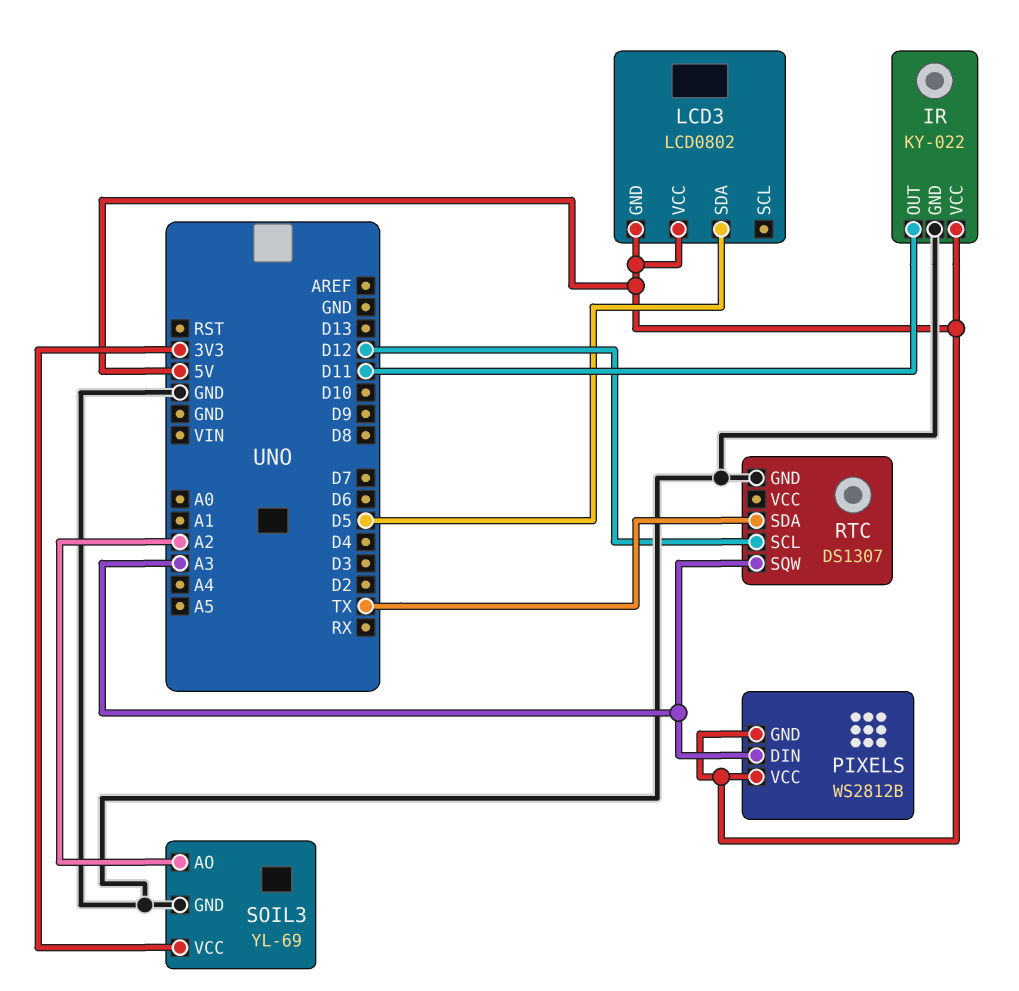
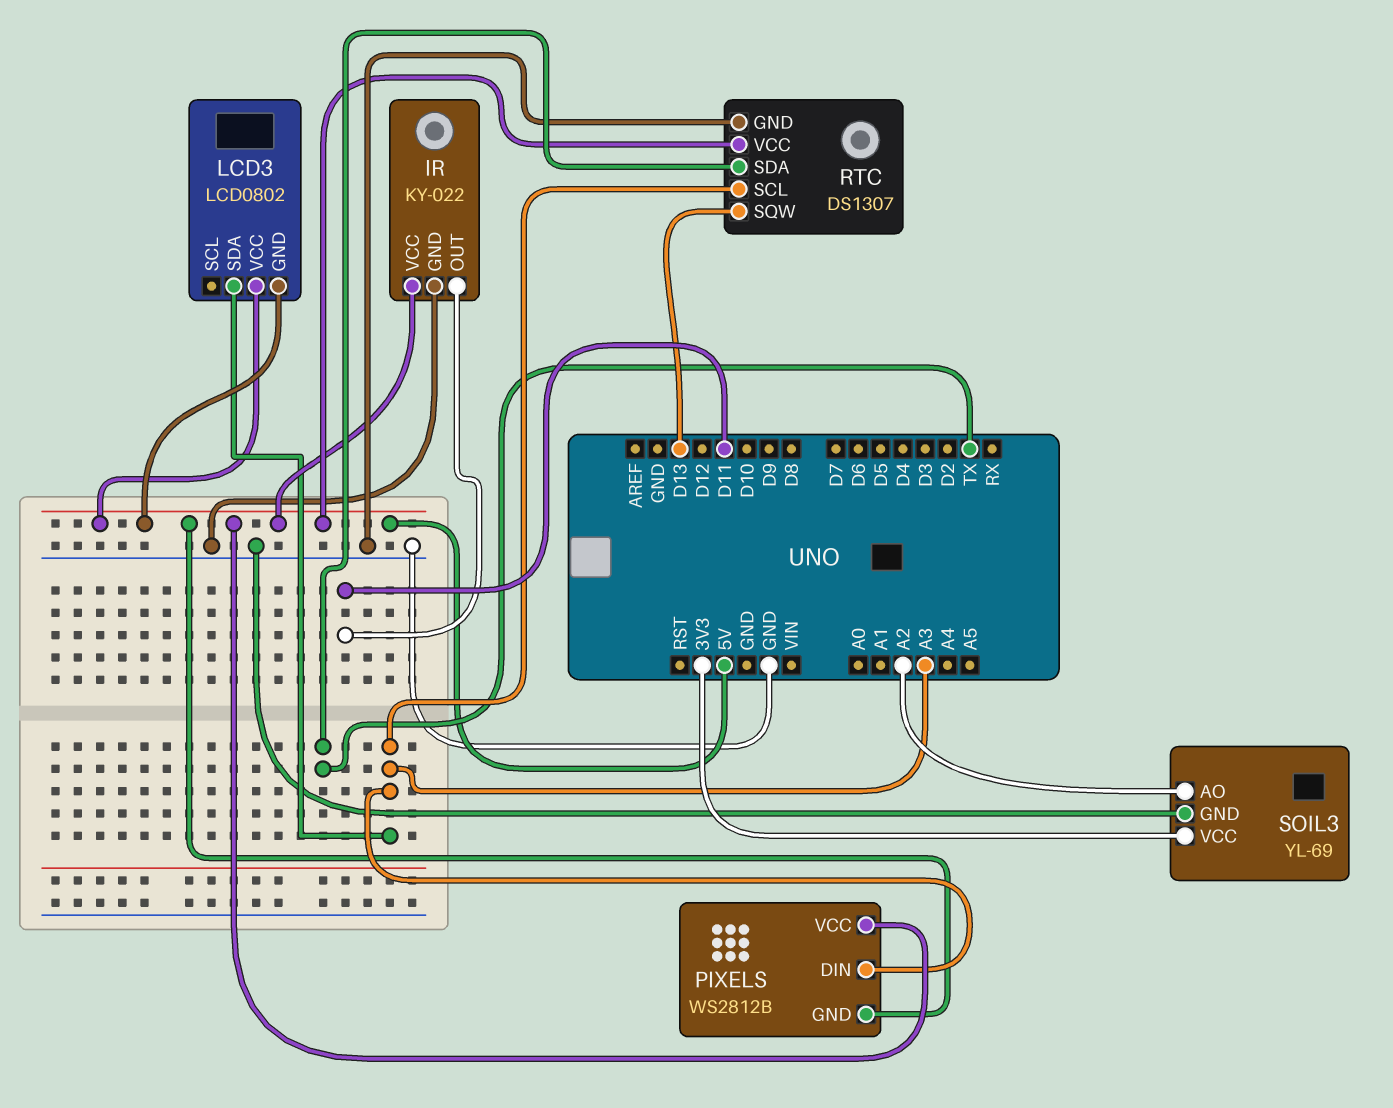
LCD3 pin SDA: D5 -> A3
RTC pin SCL: D12 -> A3
RTC pin SQW: A3 -> D13
RTC pin VCC: none -> 5V

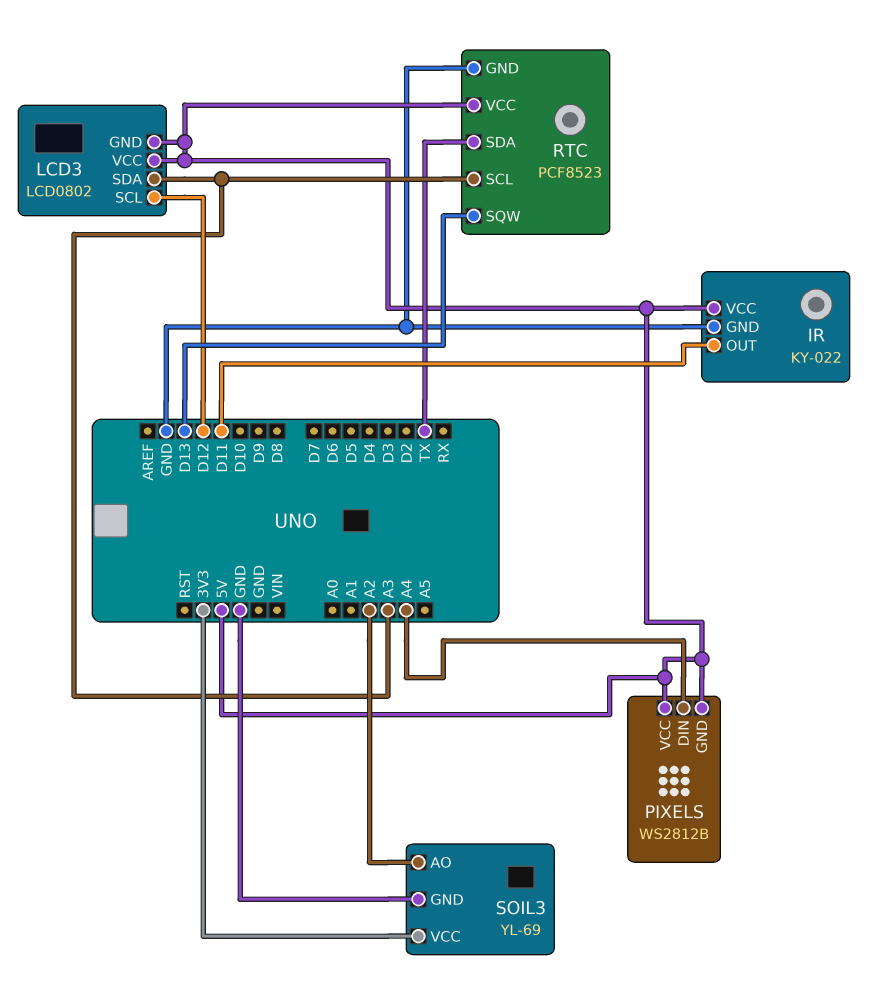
LCD3 pin SCL: none -> D12
PIXELS pin DIN: A3 -> A4
RTC: DS1307 -> PCF8523

